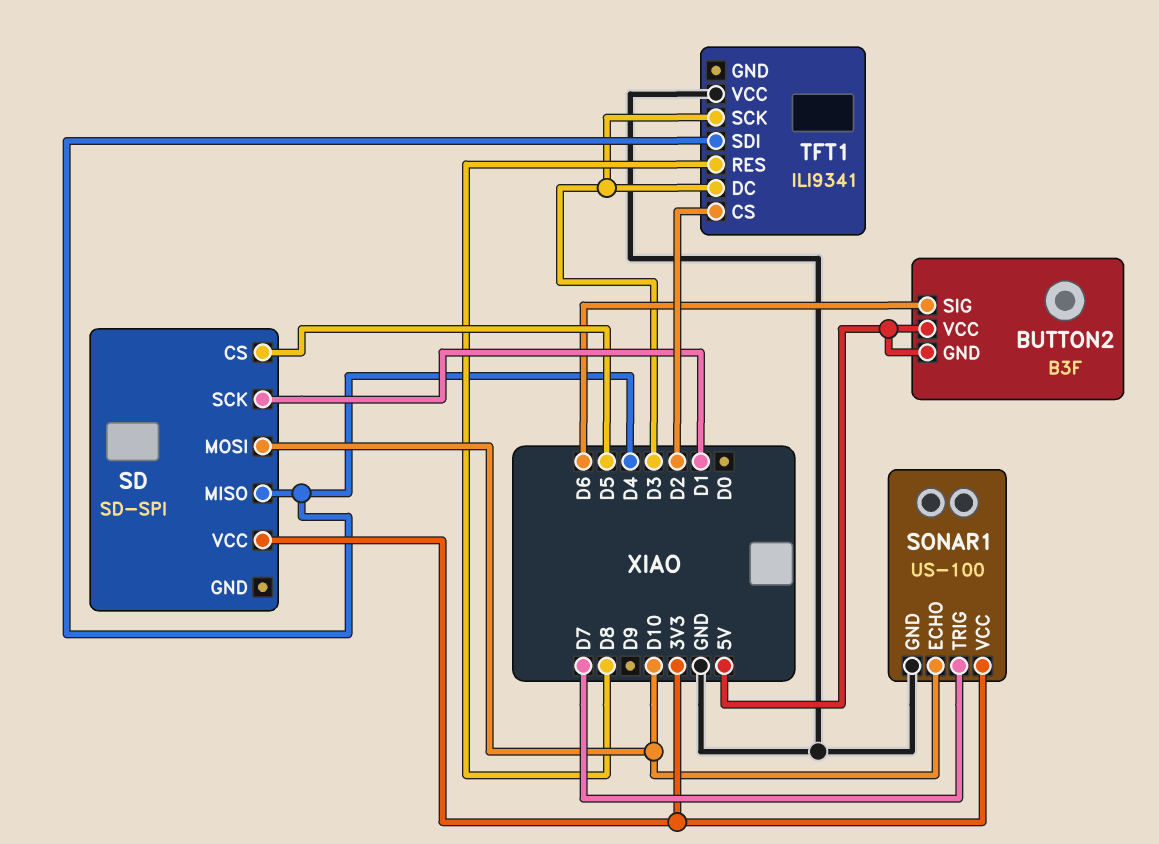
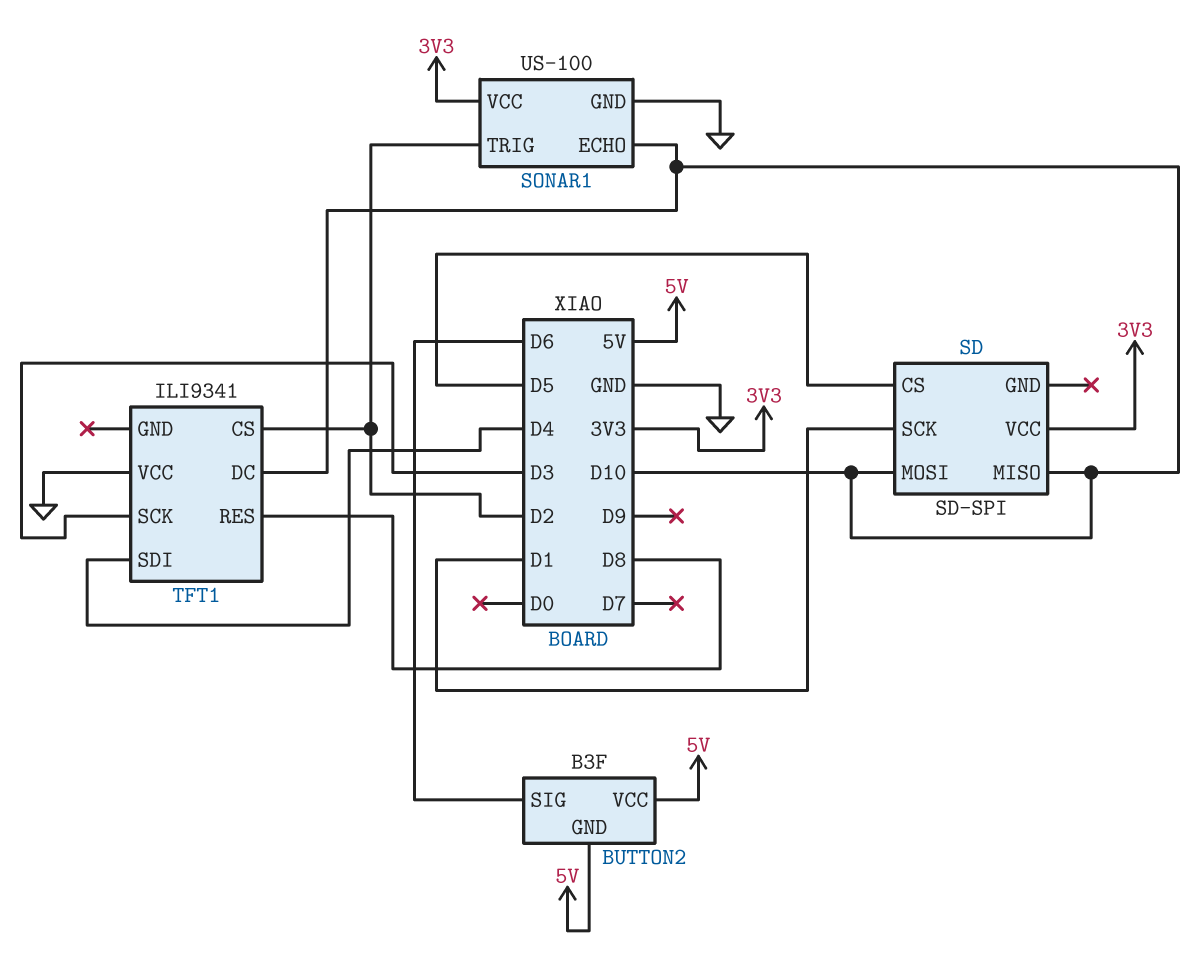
SD pin MISO: D4 -> D10
SONAR1 pin TRIG: D7 -> D2
TFT1 pin DC: D3 -> D10

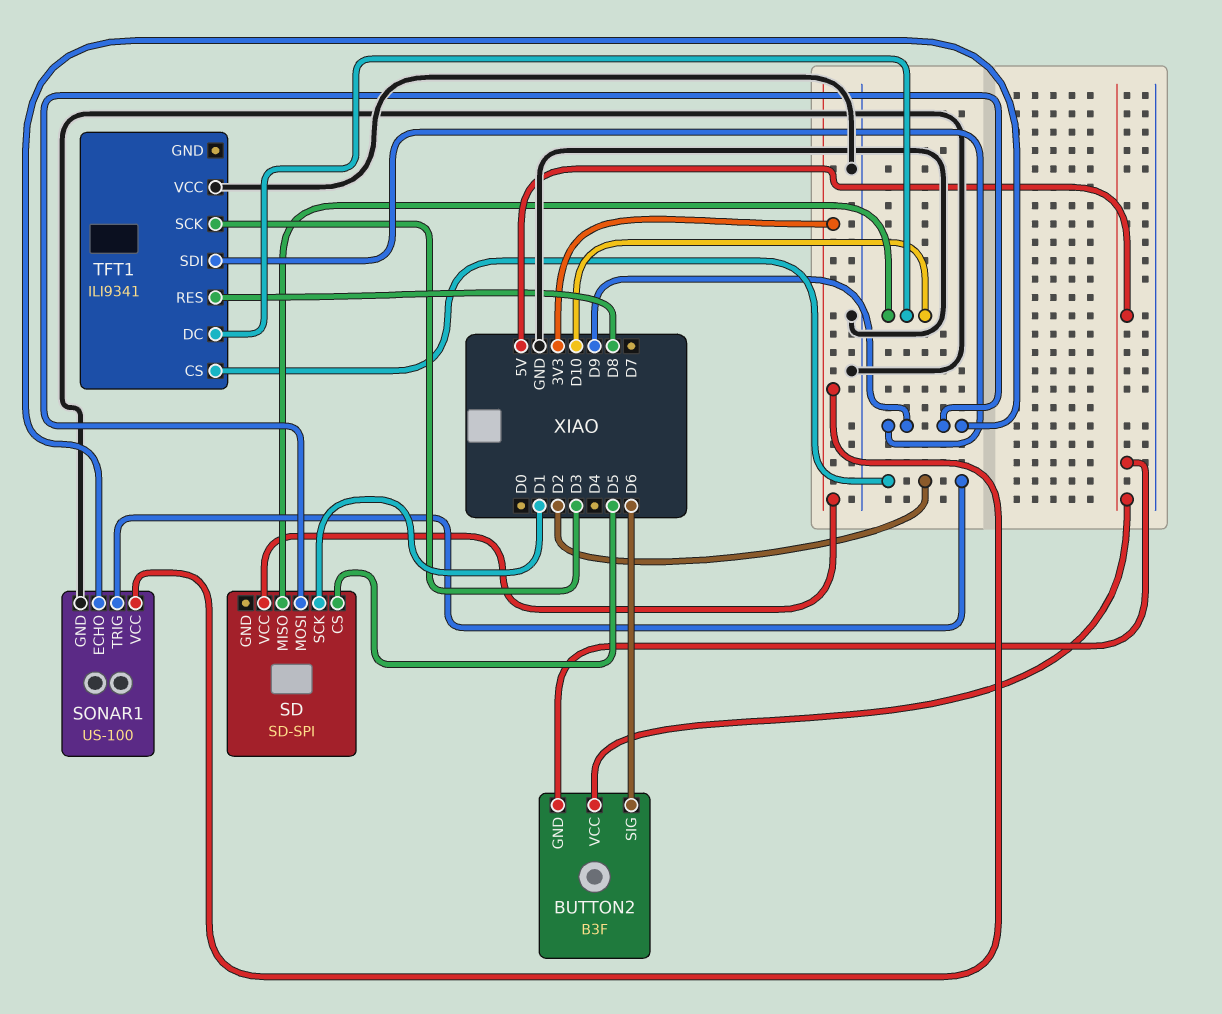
SD pin MOSI: D10 -> D9
SONAR1 pin ECHO: D10 -> D9
TFT1 pin SDI: D4 -> D9

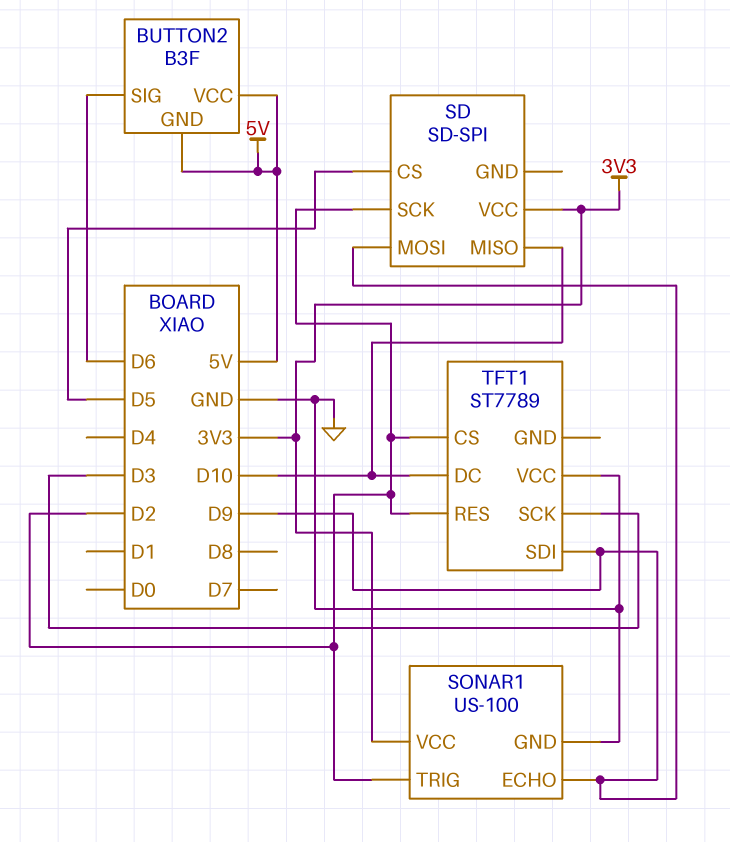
SD pin SCK: D1 -> D2
TFT1: ILI9341 -> ST7789
TFT1 pin RES: D8 -> D2

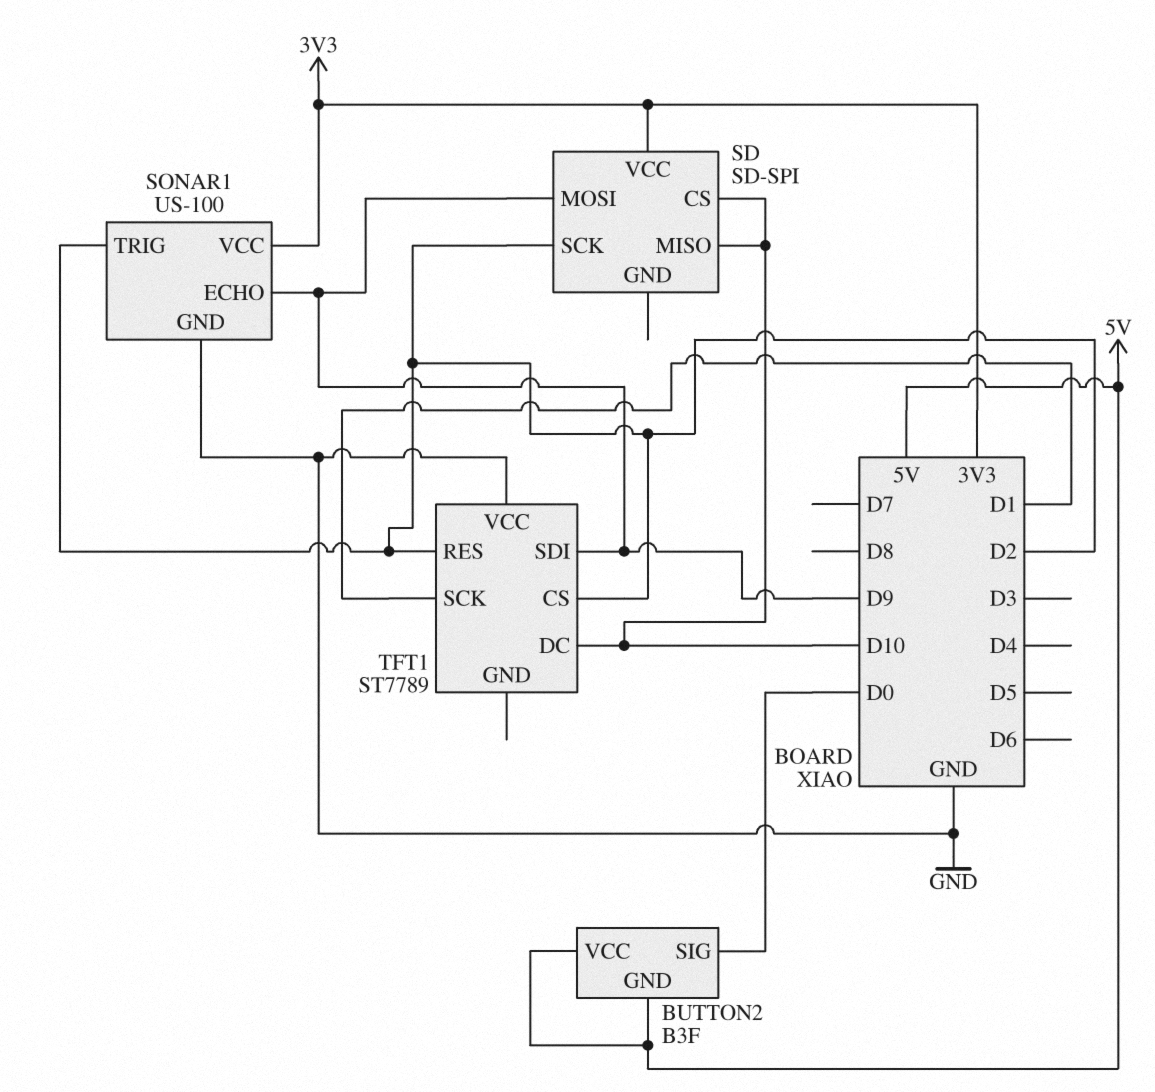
BUTTON2 pin SIG: D6 -> D0
SD pin CS: D5 -> D10
TFT1 pin SCK: D3 -> D1

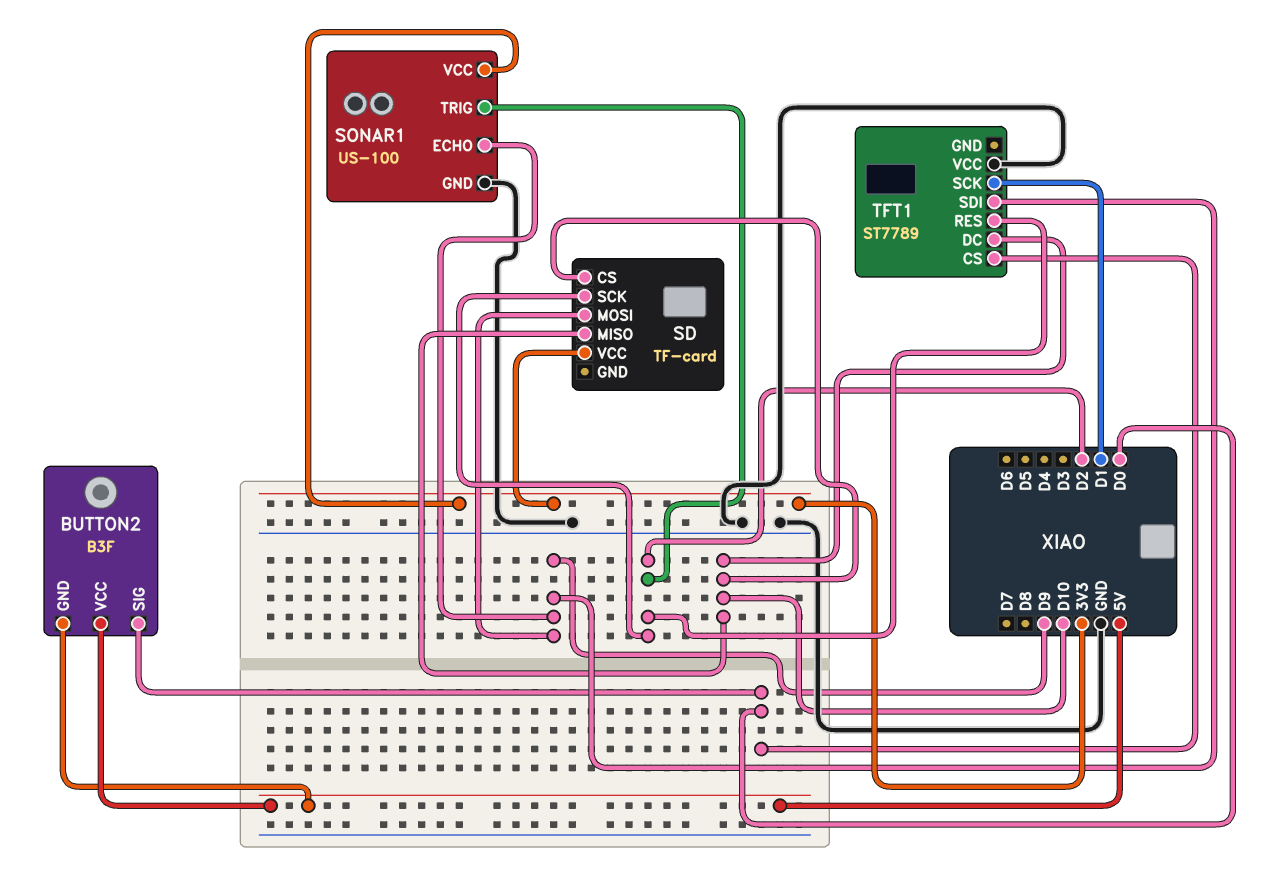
SD: SD-SPI -> TF-card
TFT1 pin CS: D2 -> D0

